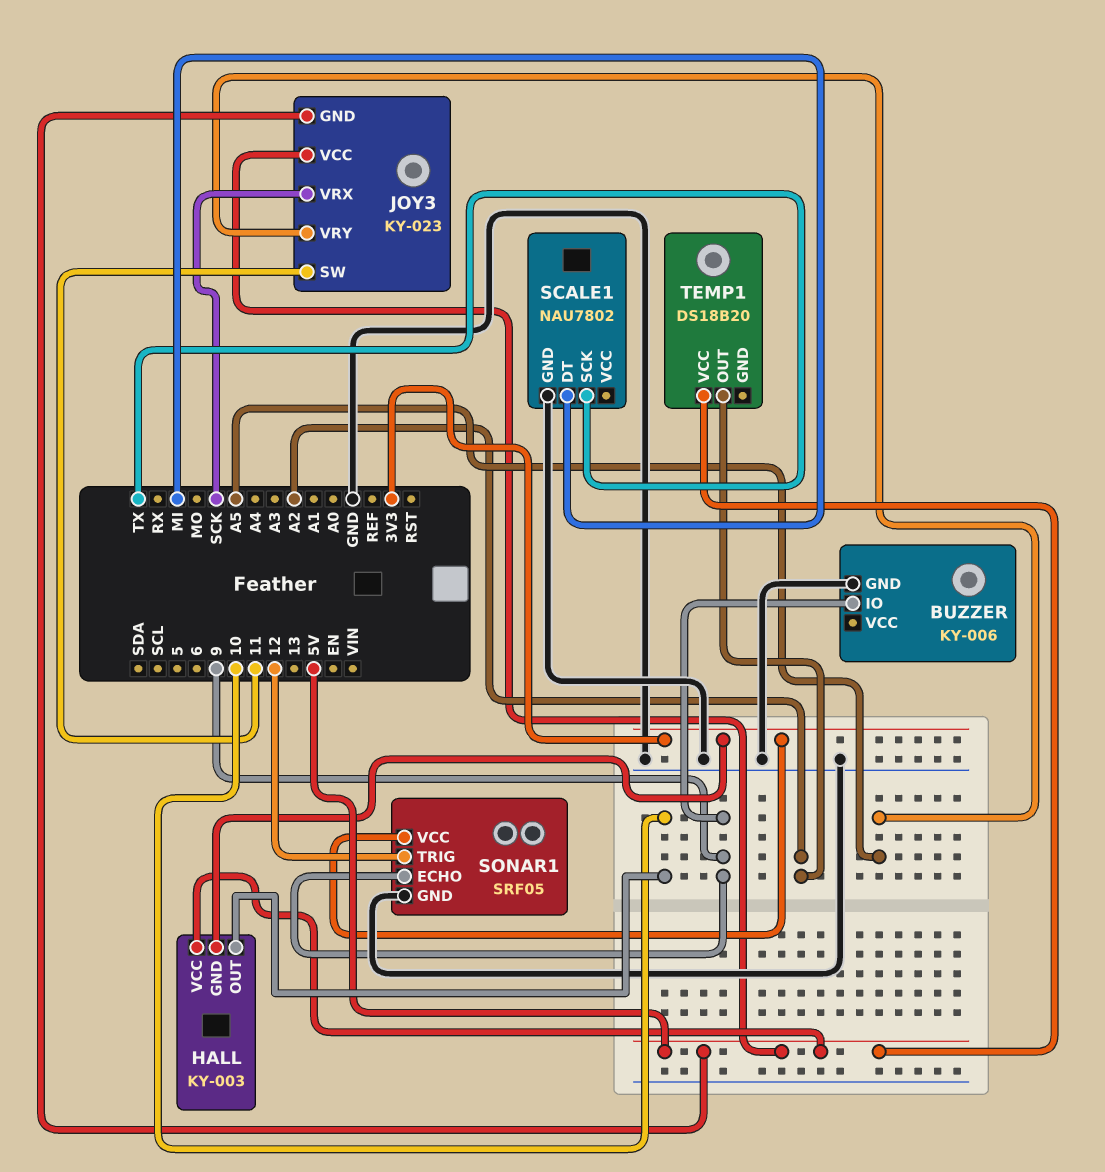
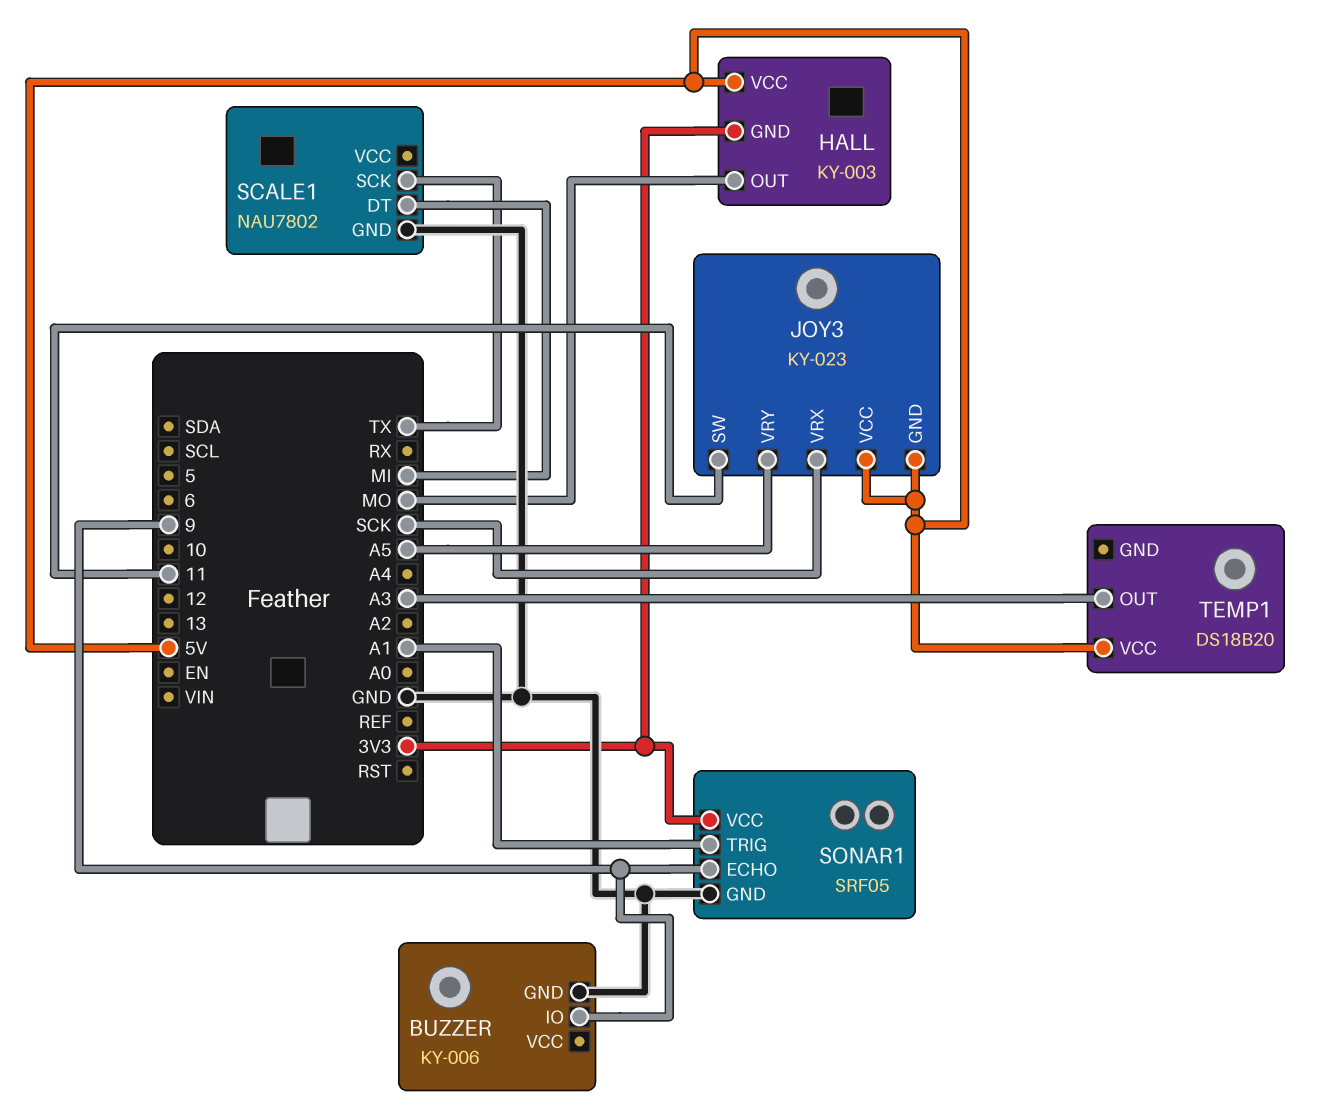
HALL pin OUT: 10 -> MO
SONAR1 pin TRIG: 12 -> A1
TEMP1 pin OUT: A2 -> A3

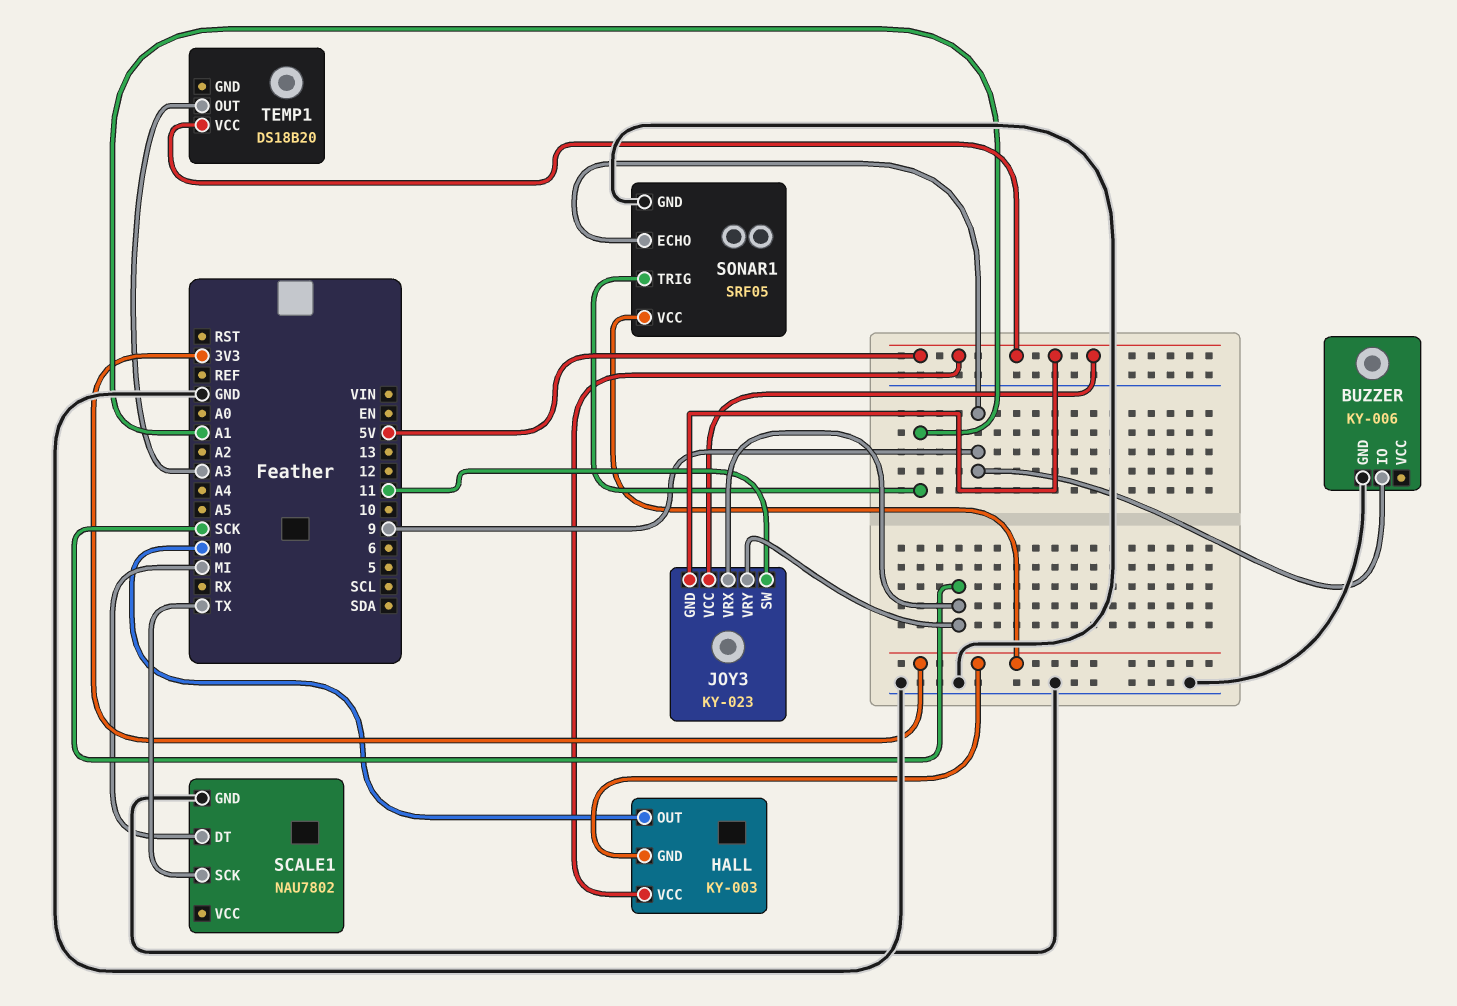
JOY3 pin VRY: A5 -> SCK

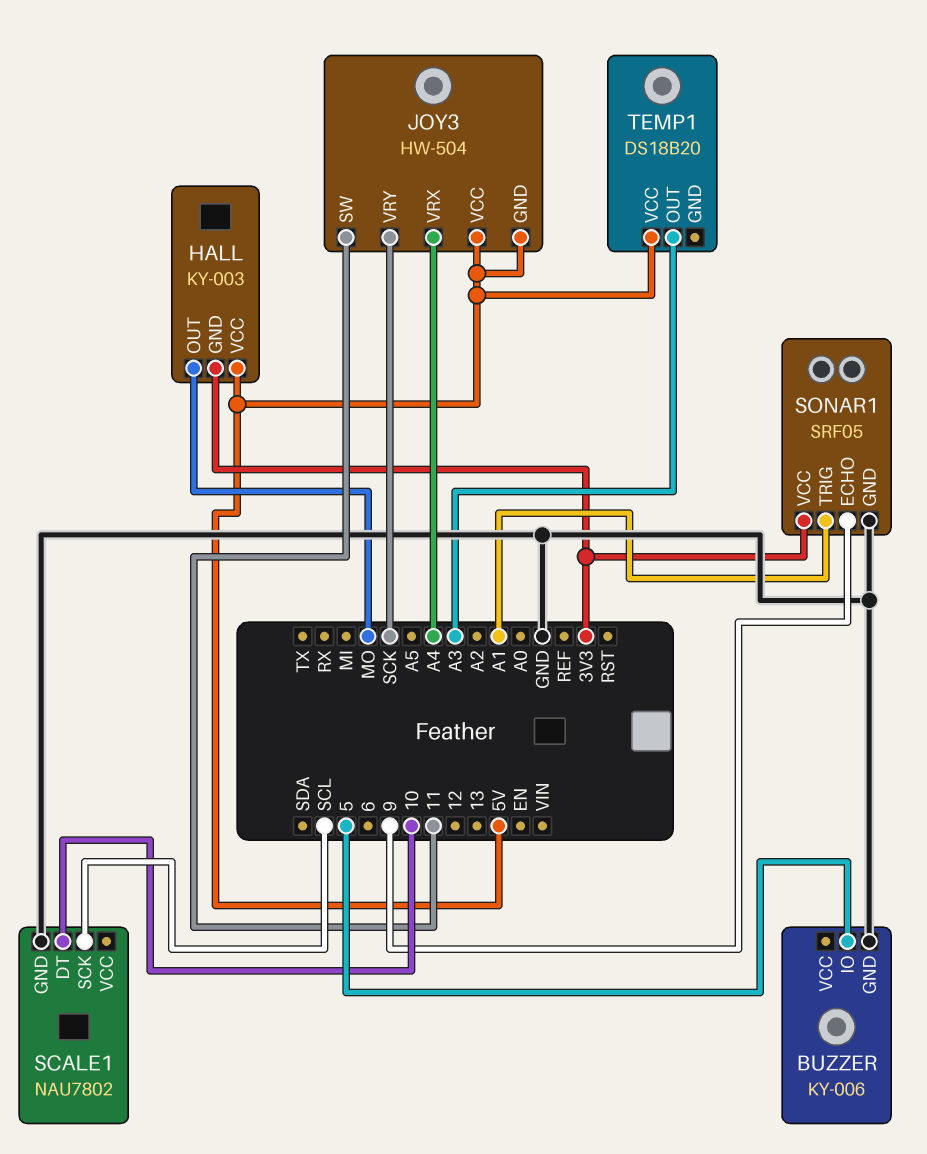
BUZZER pin IO: 9 -> 5
JOY3: KY-023 -> HW-504
JOY3 pin VRX: SCK -> A4
SCALE1 pin DT: MI -> 10
SCALE1 pin SCK: TX -> SCL

